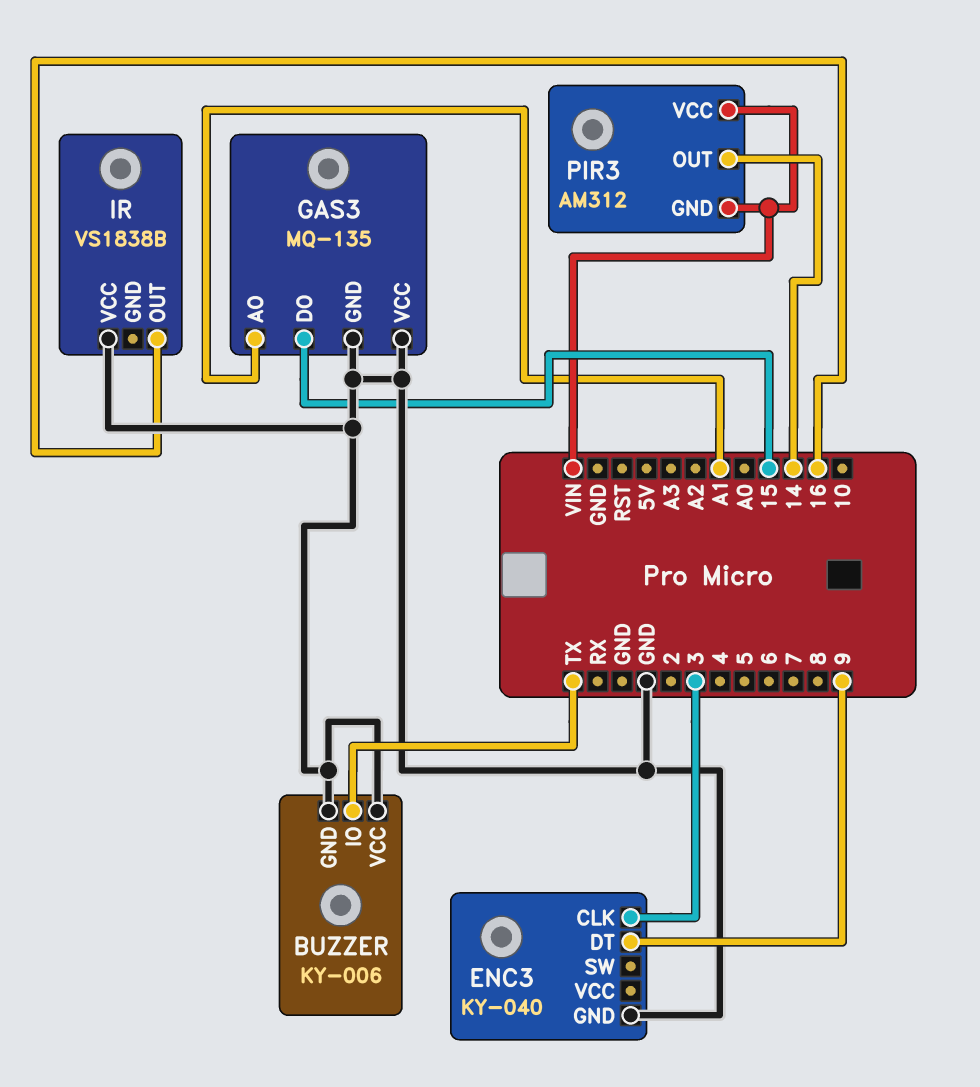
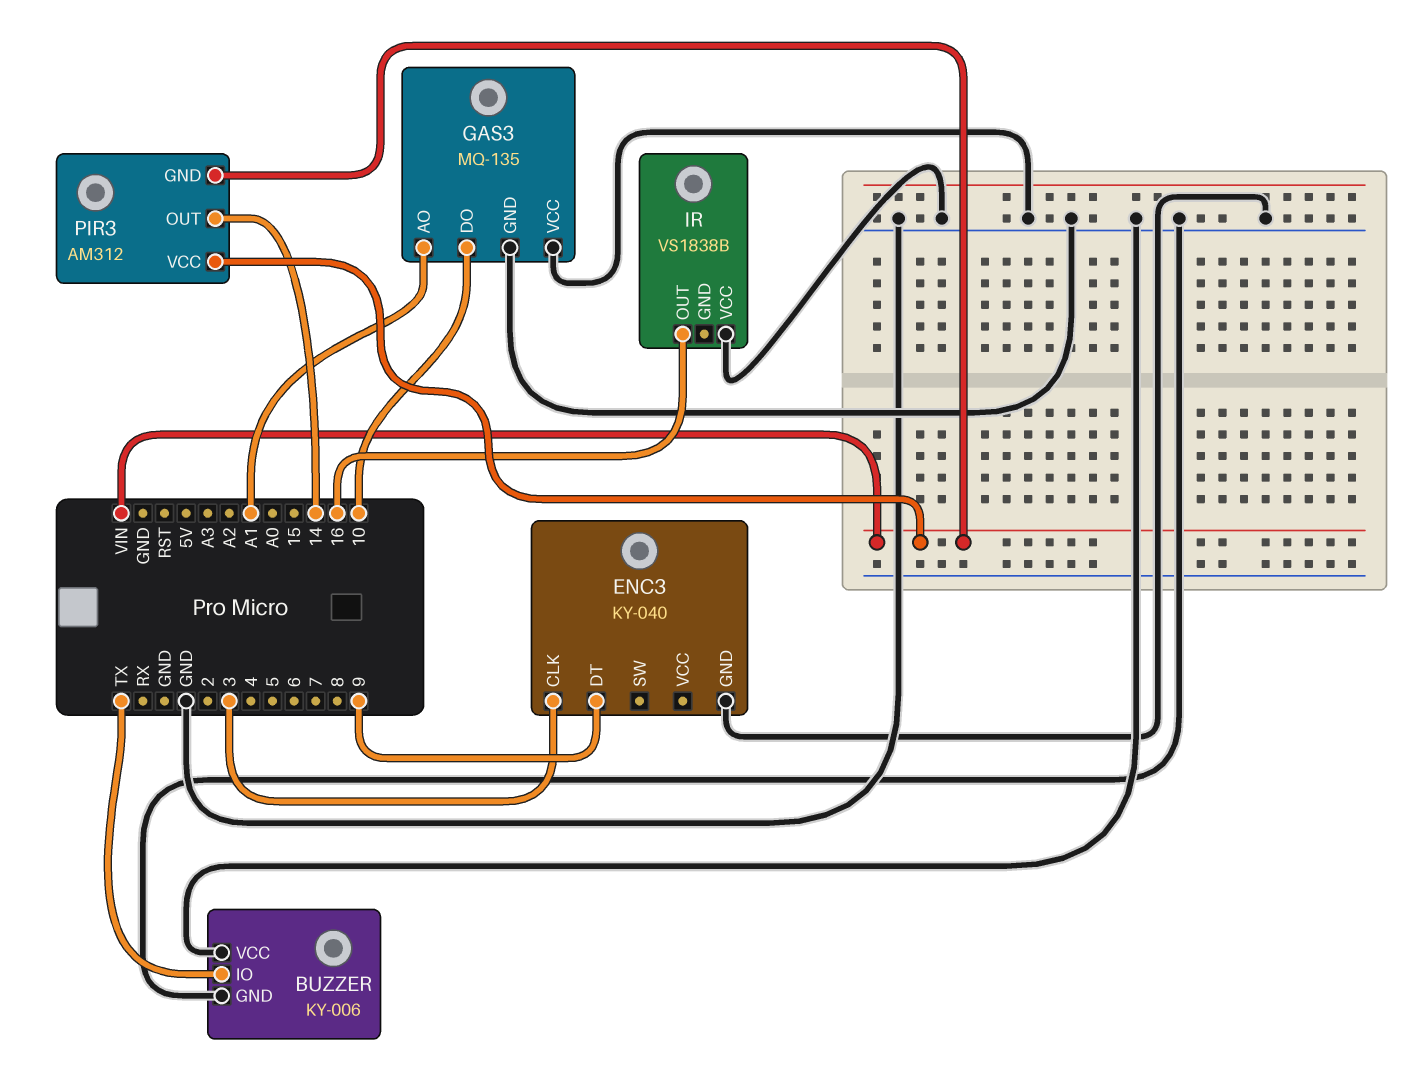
GAS3 pin DO: 15 -> 10

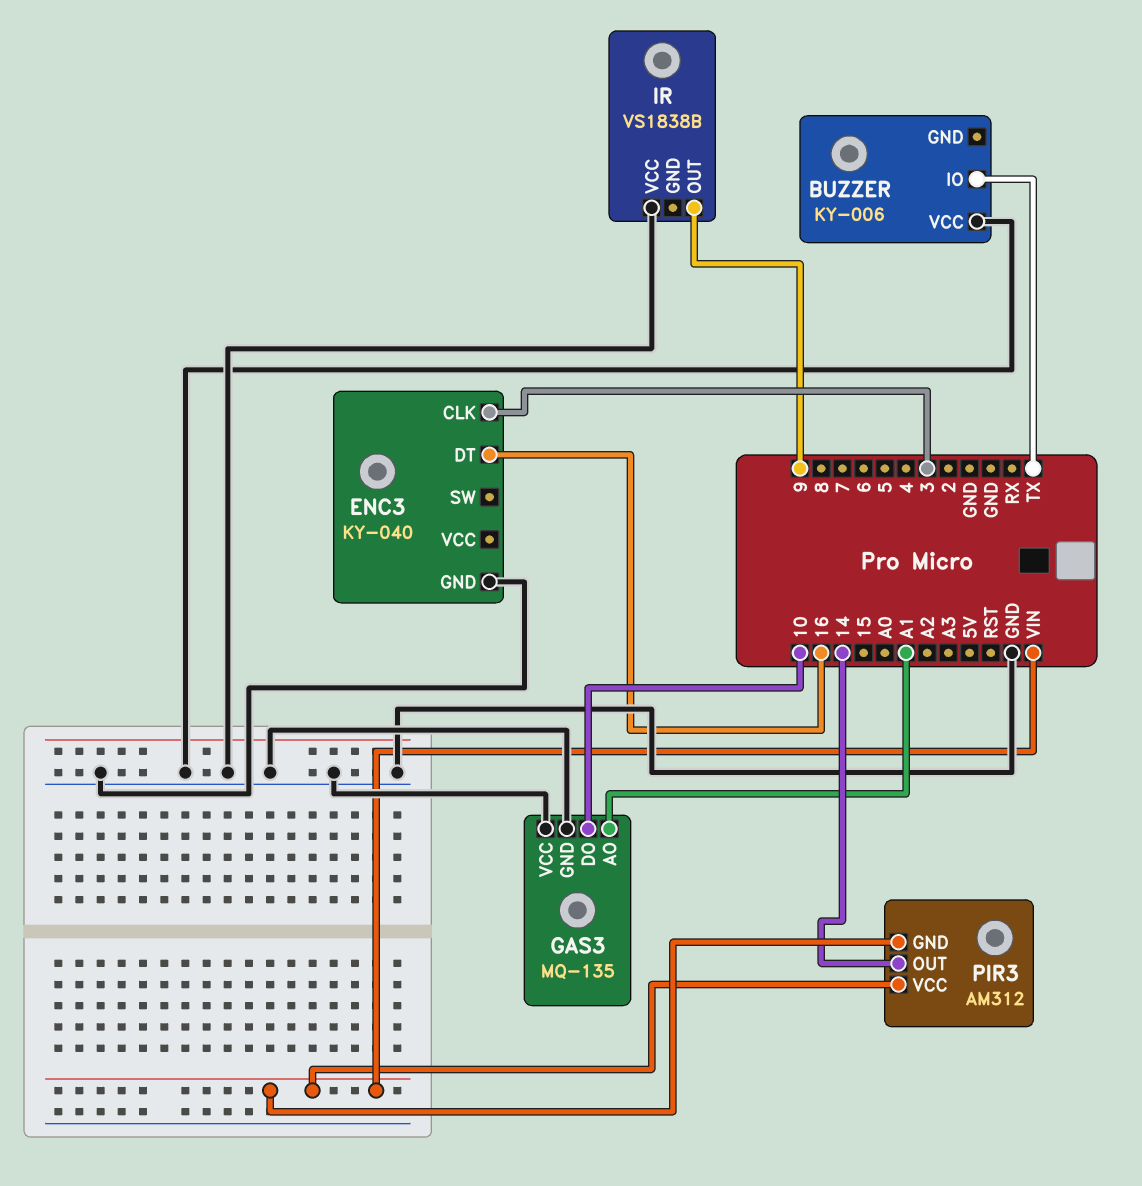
BUZZER pin GND: GND -> none
ENC3 pin DT: 9 -> 16
IR pin OUT: 16 -> 9

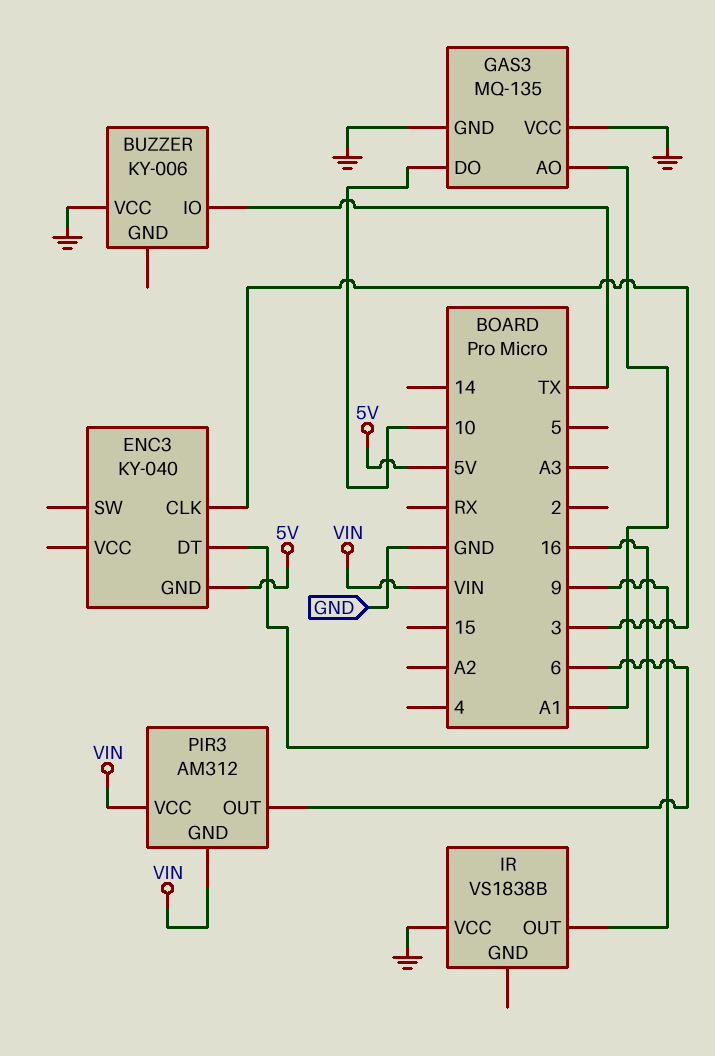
ENC3 pin GND: GND -> 5V
PIR3 pin OUT: 14 -> 6

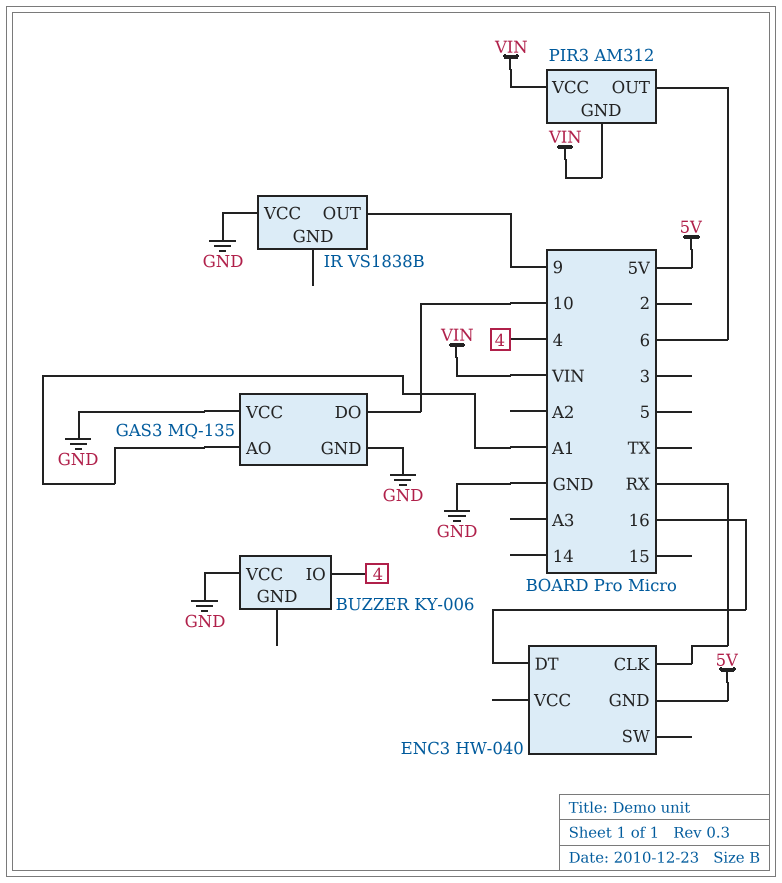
BUZZER pin IO: TX -> 4
ENC3: KY-040 -> HW-040
ENC3 pin CLK: 3 -> RX

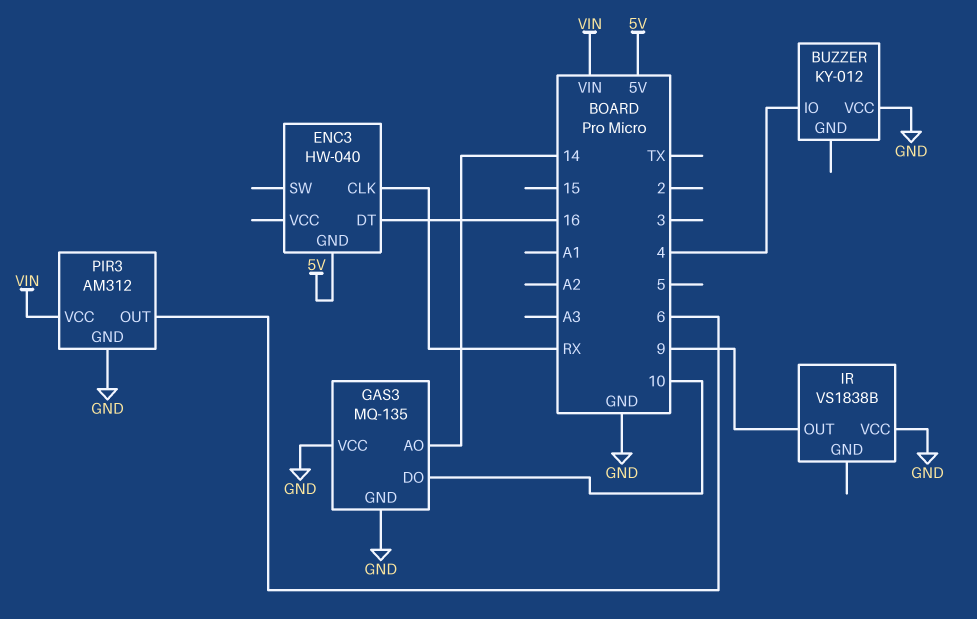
BUZZER: KY-006 -> KY-012
GAS3 pin AO: A1 -> 14
PIR3 pin GND: VIN -> GND

